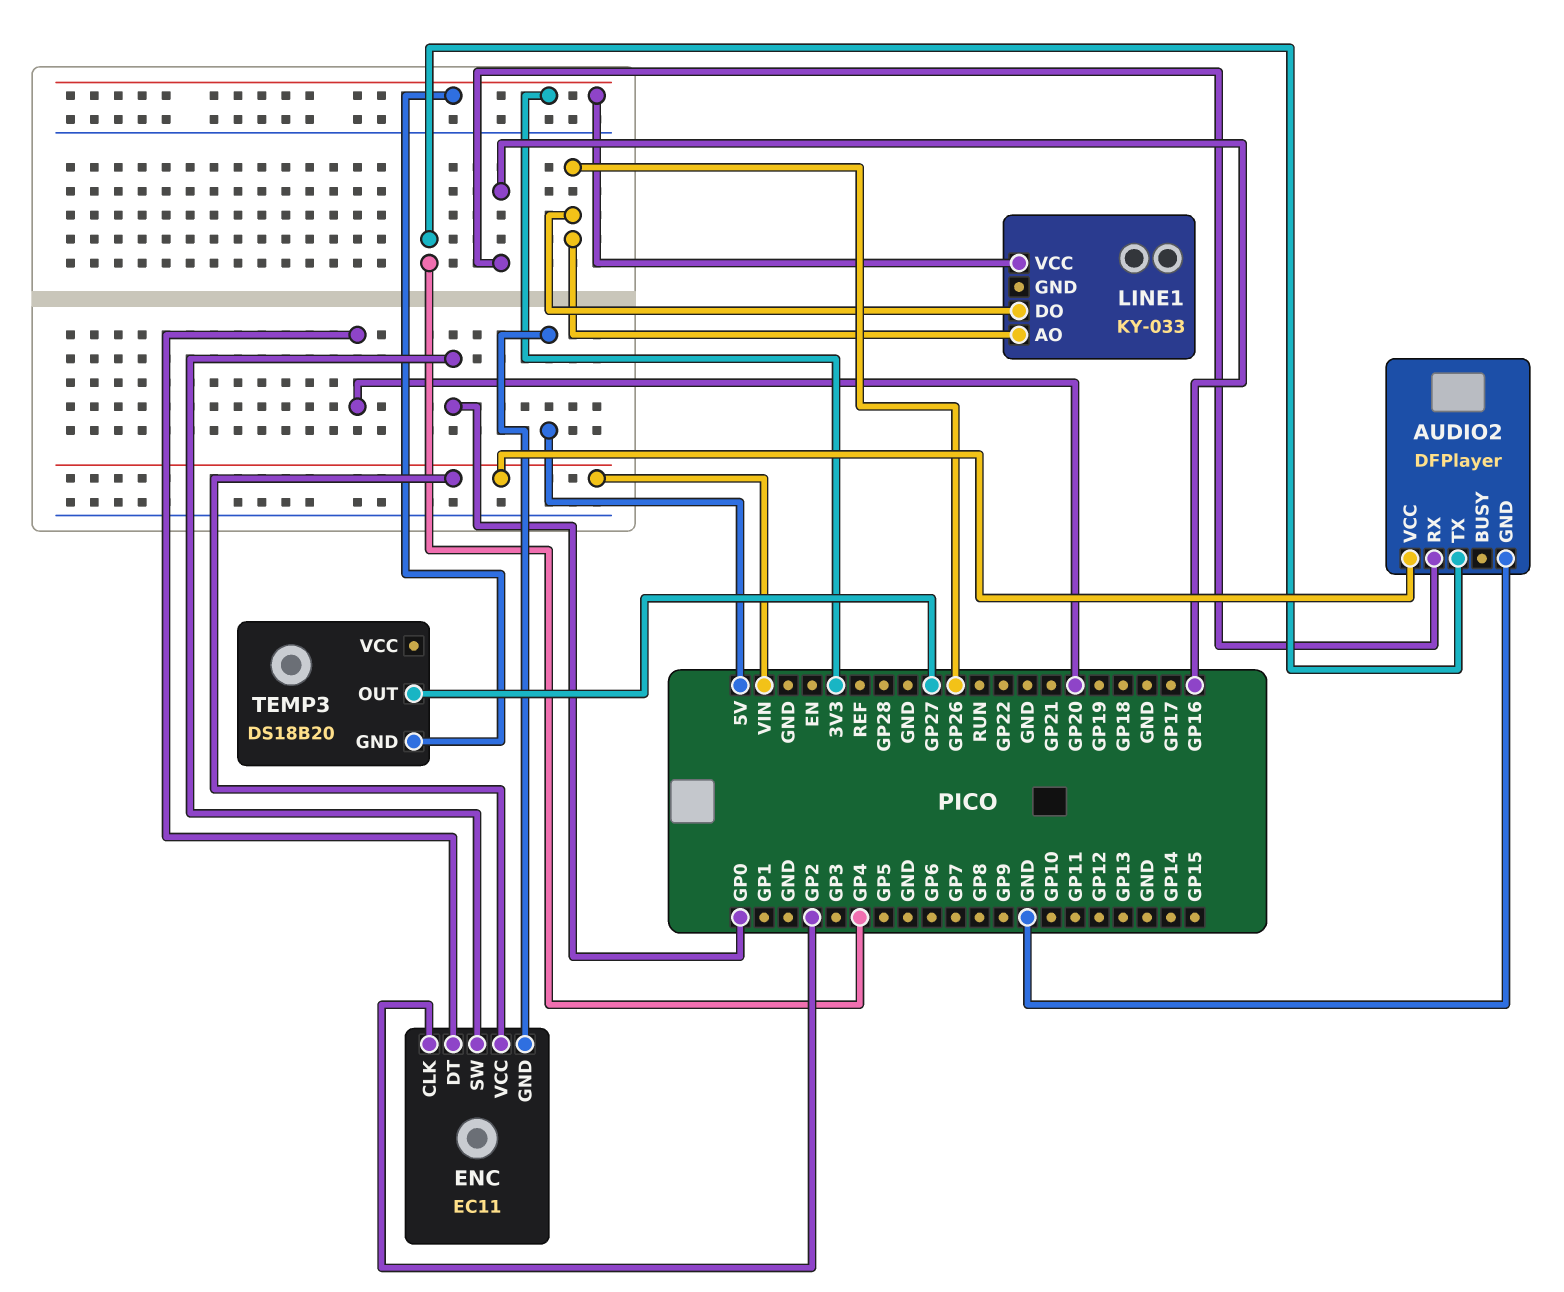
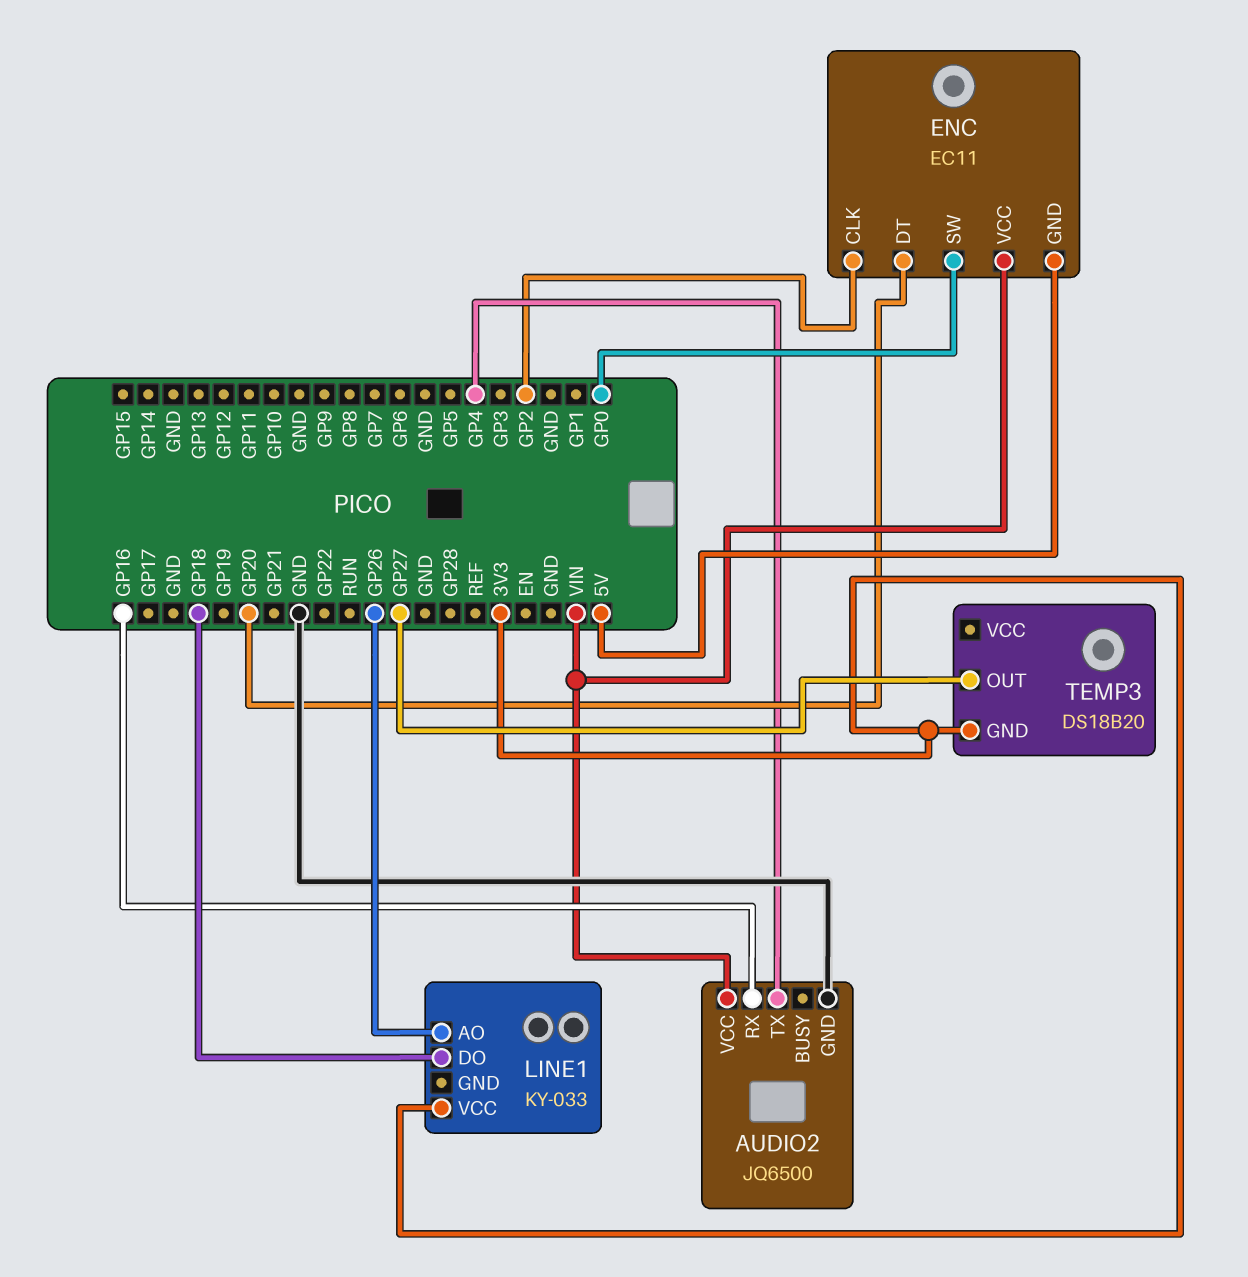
AUDIO2: DFPlayer -> JQ6500
LINE1 pin DO: GP26 -> GP18

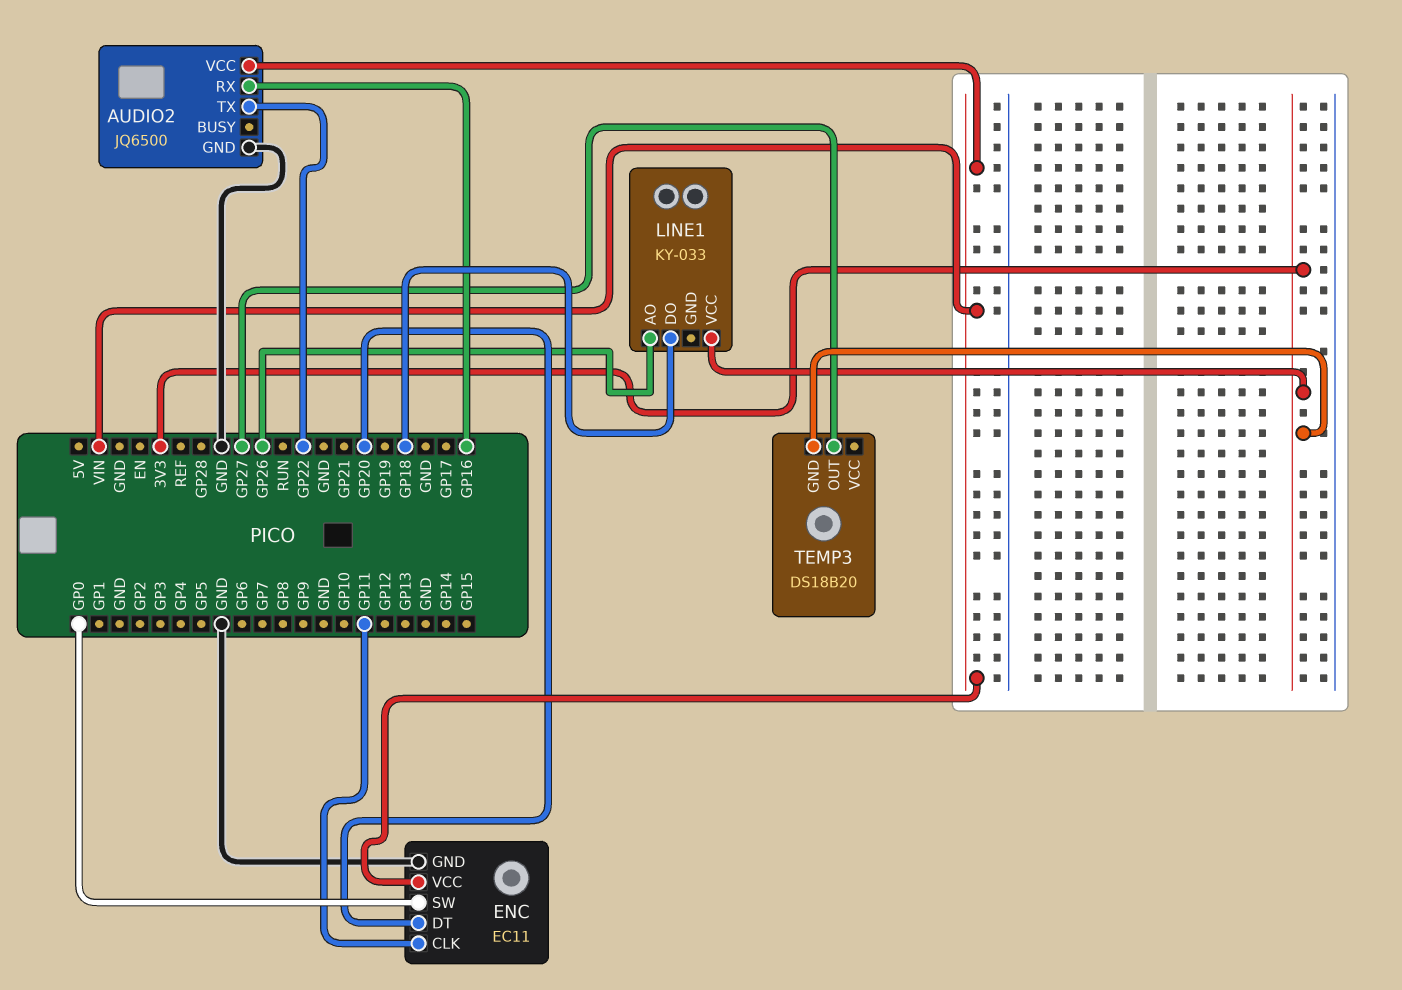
AUDIO2 pin TX: GP4 -> GP22
ENC pin CLK: GP2 -> GP11
ENC pin GND: 5V -> GND

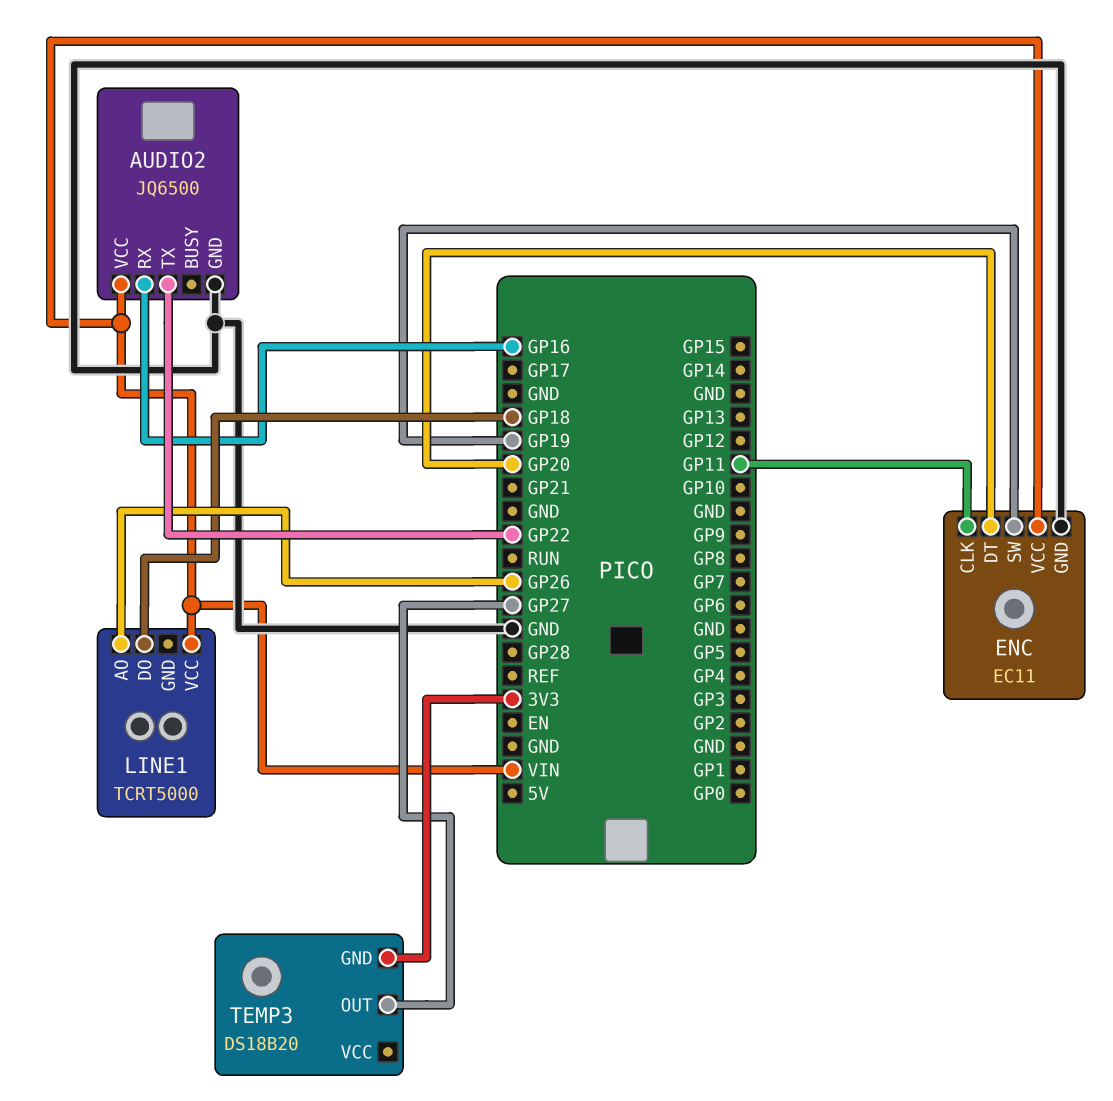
ENC pin SW: GP0 -> GP19
LINE1: KY-033 -> TCRT5000
LINE1 pin VCC: 3V3 -> VIN

